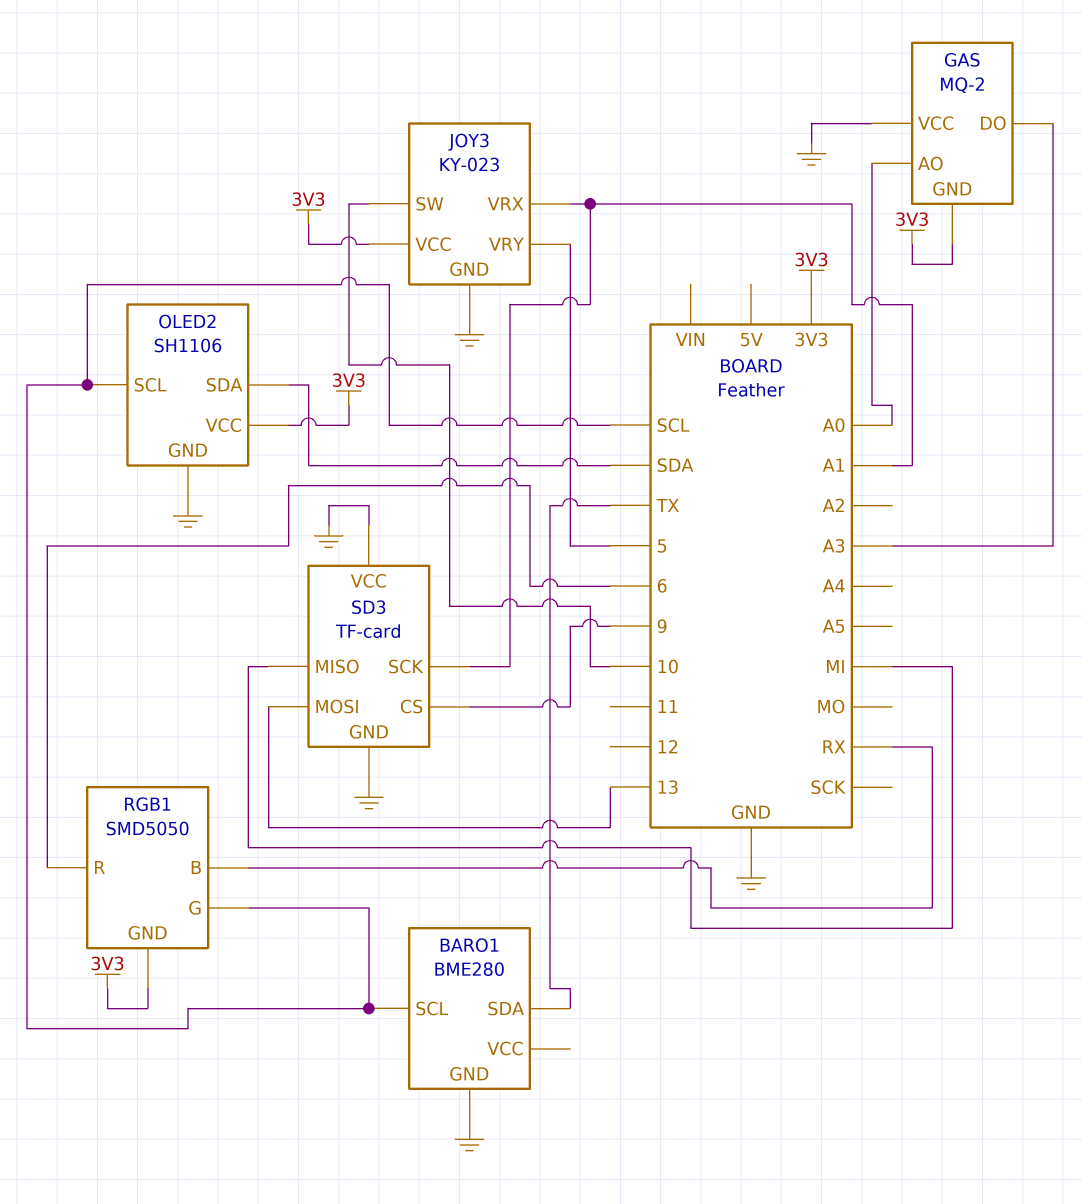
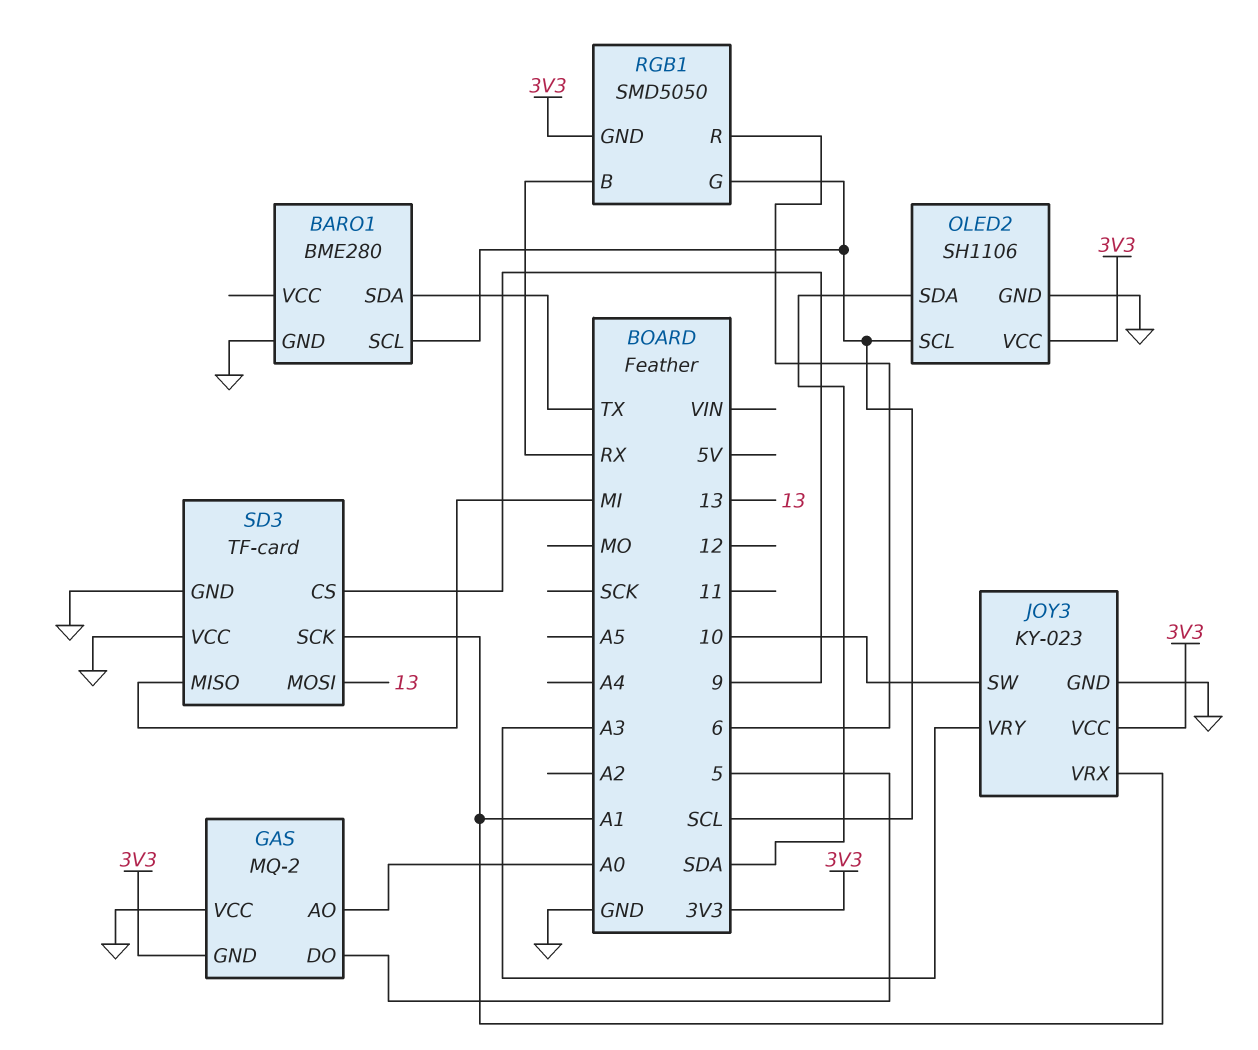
GAS pin DO: A3 -> 5
JOY3 pin VRY: 5 -> A3

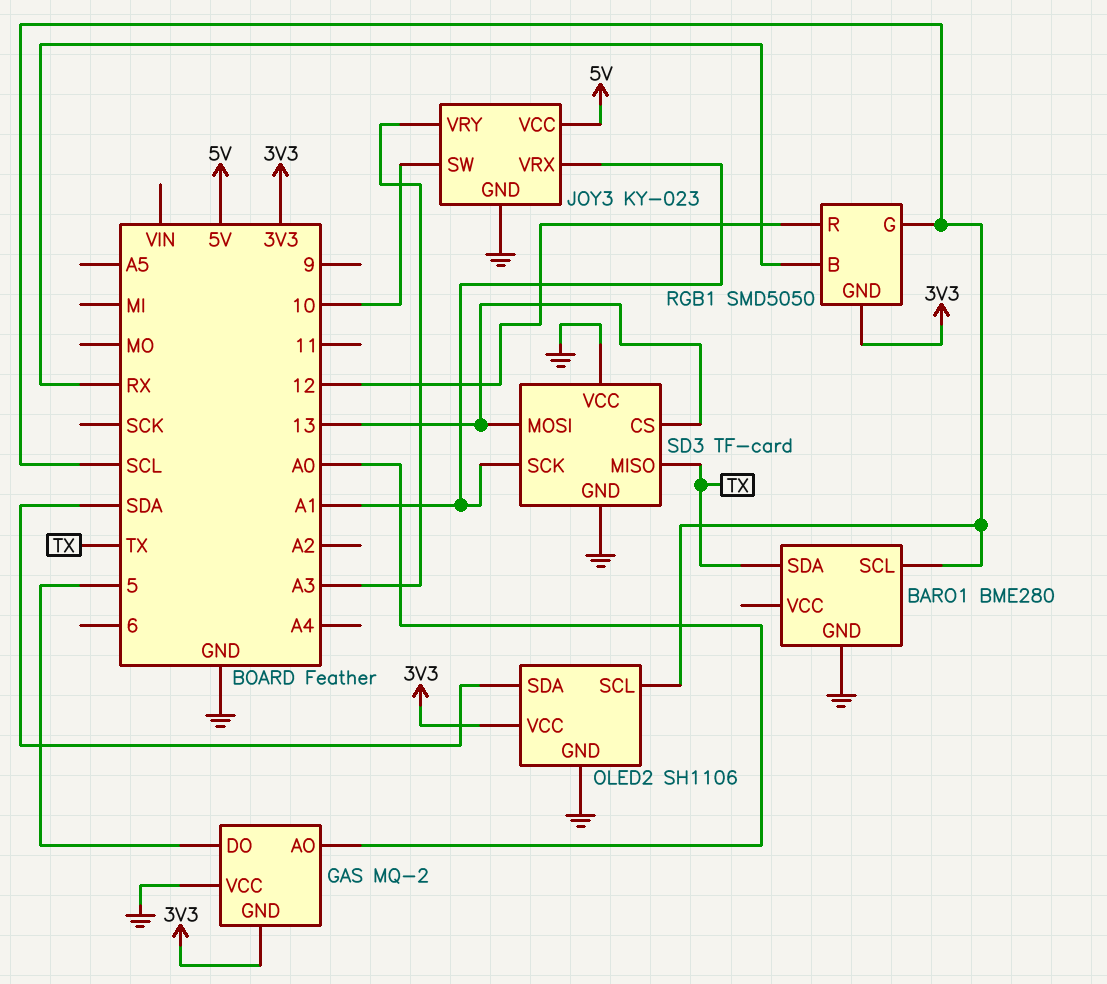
JOY3 pin VCC: 3V3 -> 5V
RGB1 pin R: 6 -> 12
SD3 pin CS: 9 -> 13
SD3 pin MISO: MI -> TX

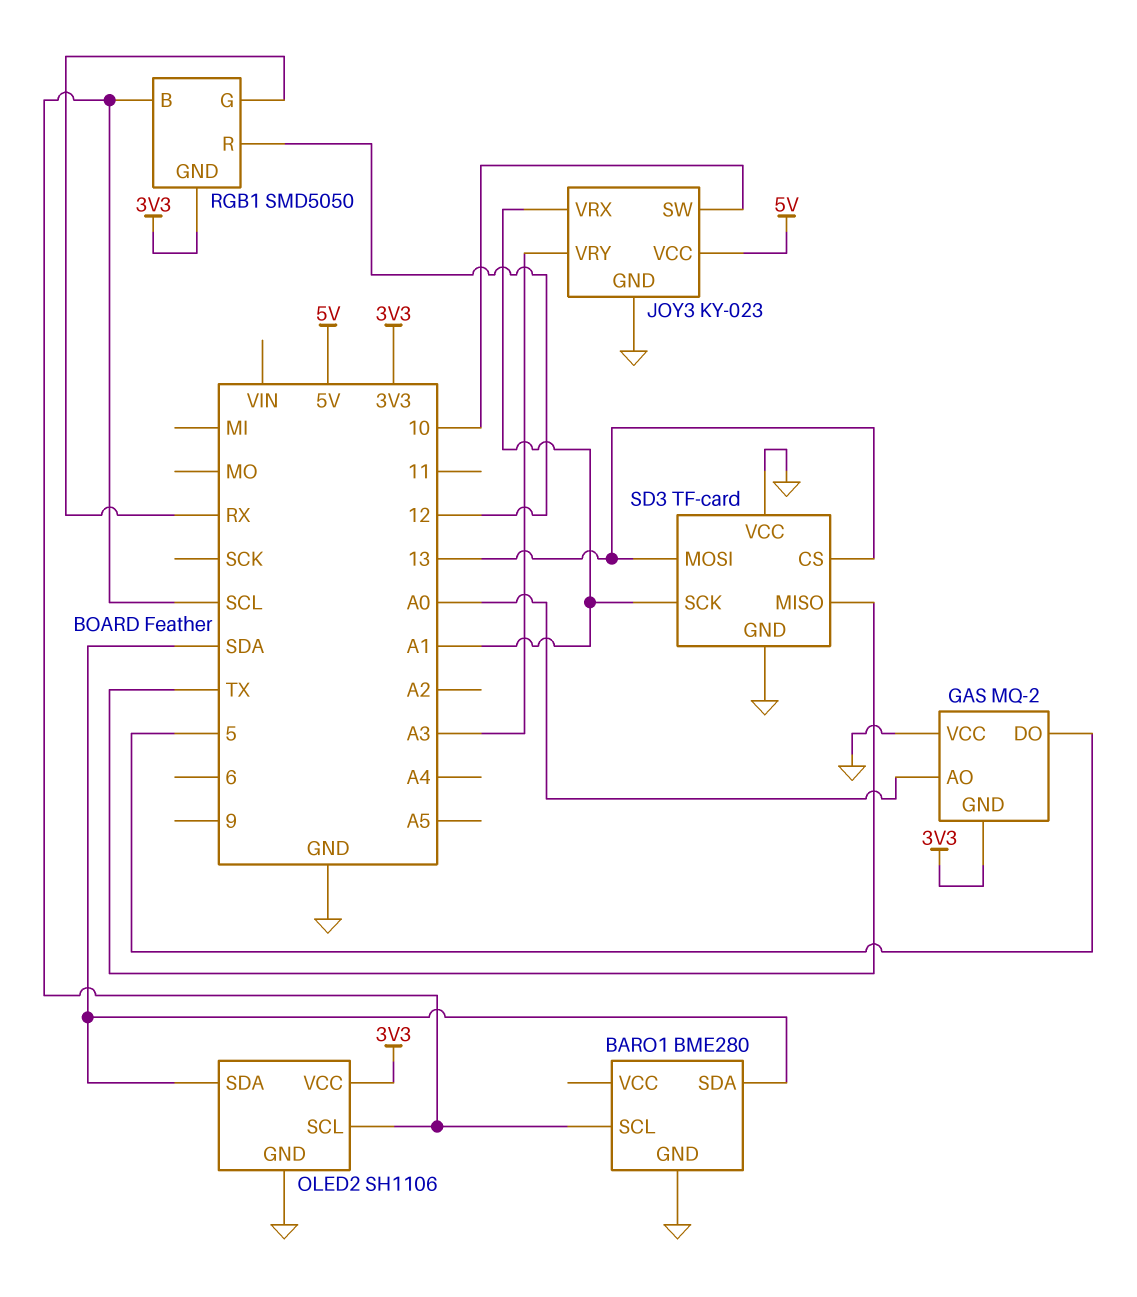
BARO1 pin SDA: TX -> SDA
RGB1 pin B: RX -> SCL
RGB1 pin G: SCL -> RX

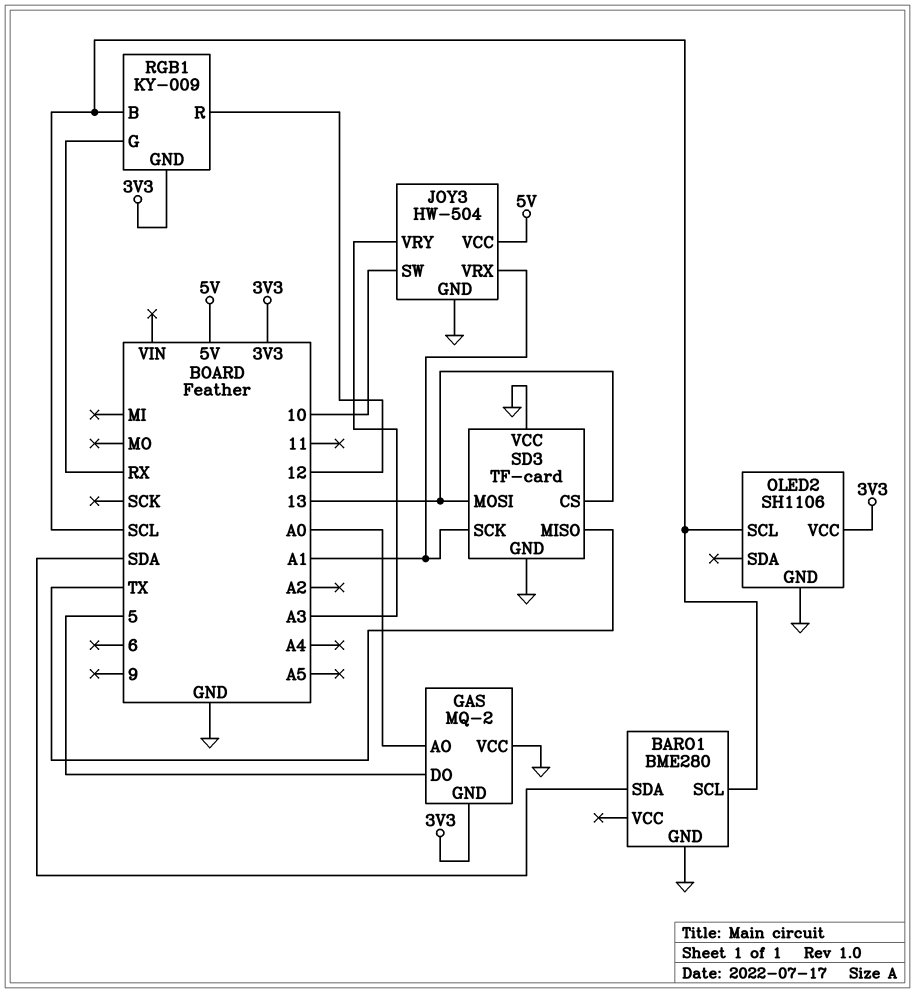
JOY3: KY-023 -> HW-504
OLED2 pin SDA: SDA -> none
RGB1: SMD5050 -> KY-009

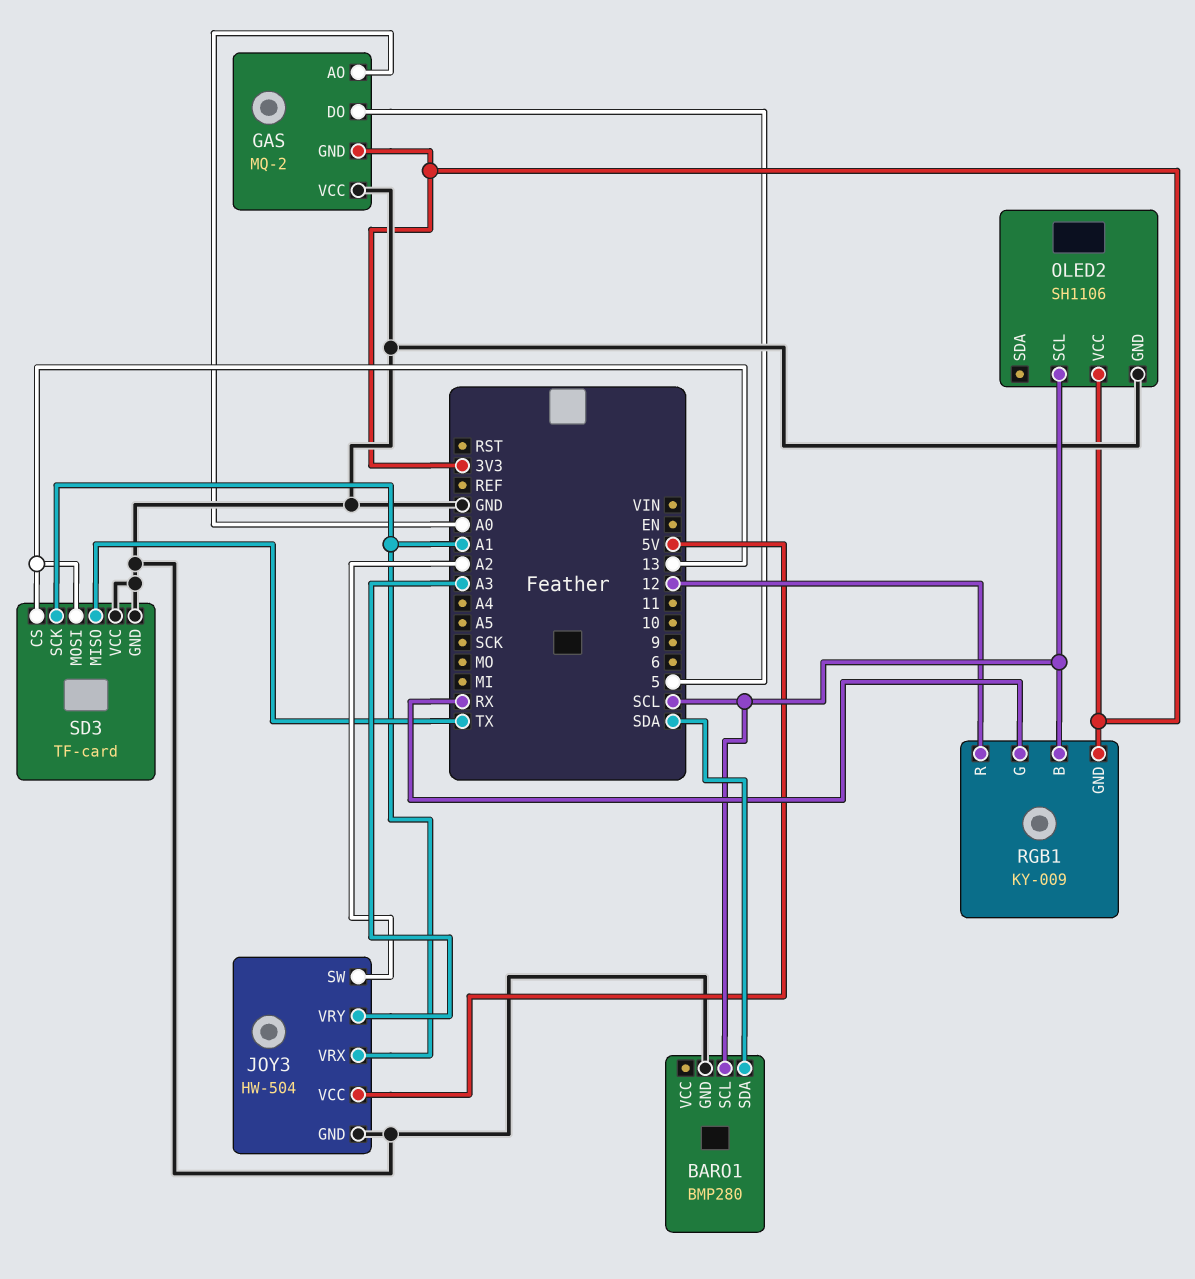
BARO1: BME280 -> BMP280
JOY3 pin SW: 10 -> A2

